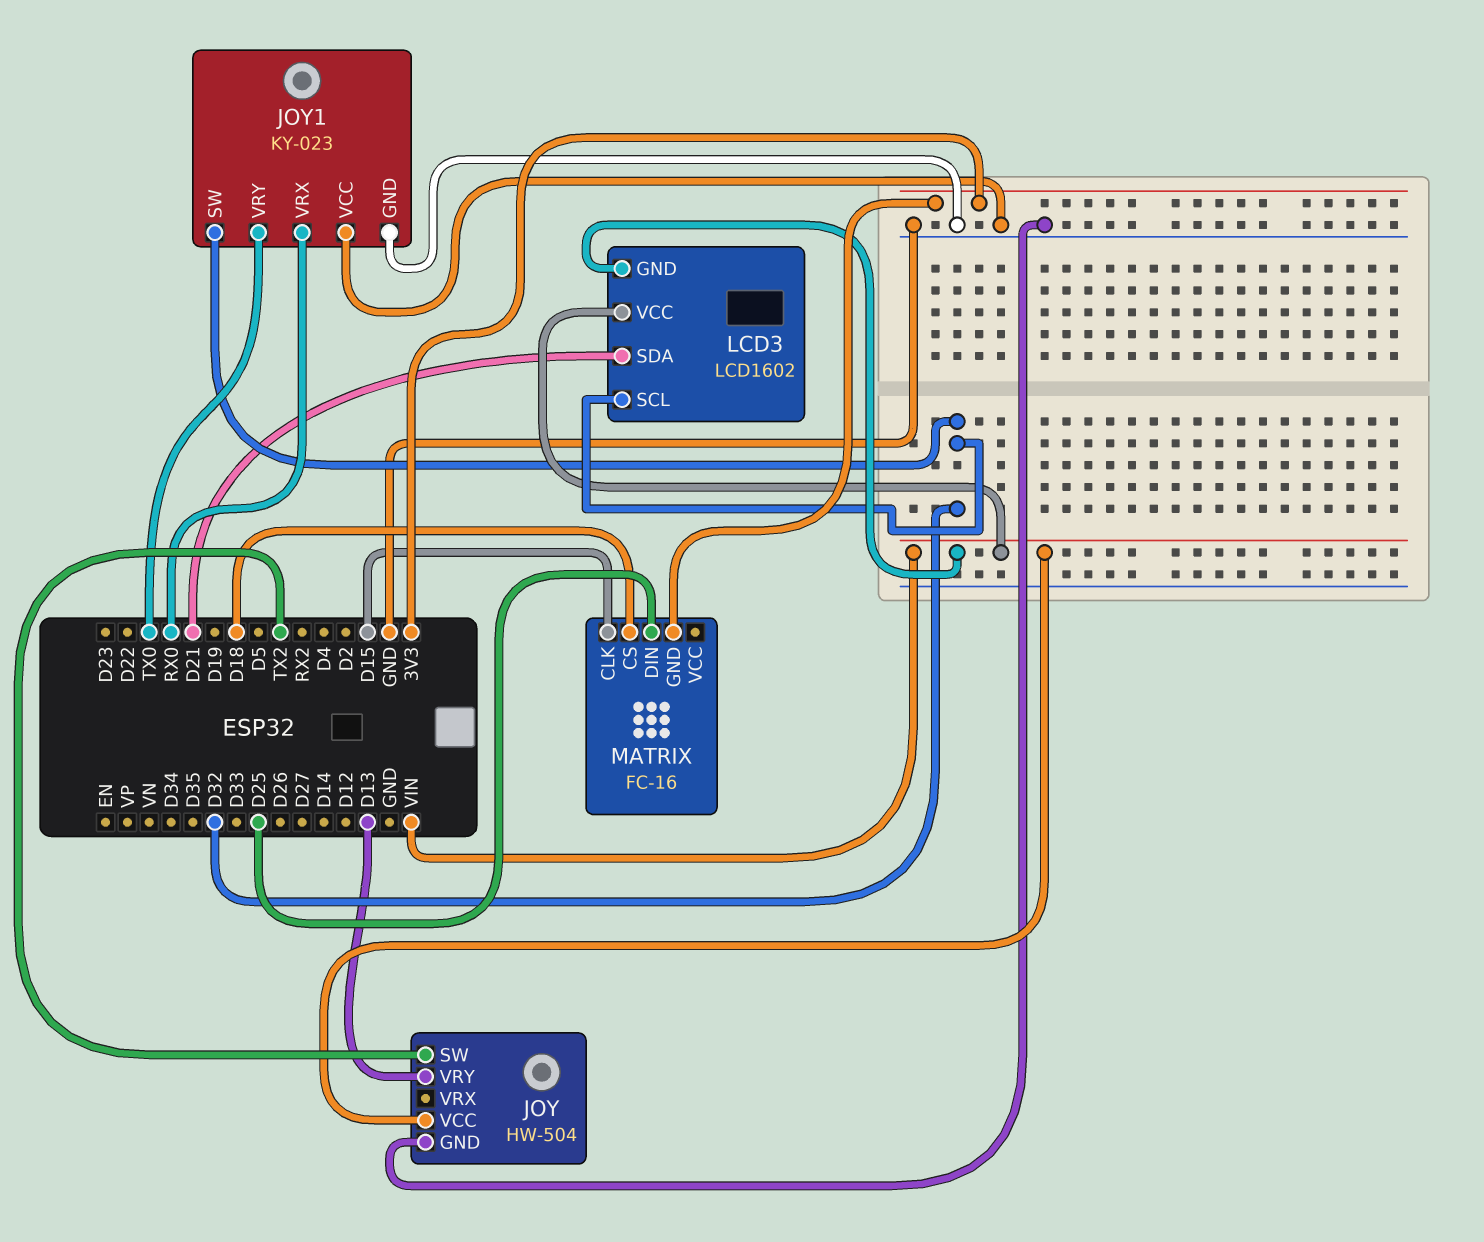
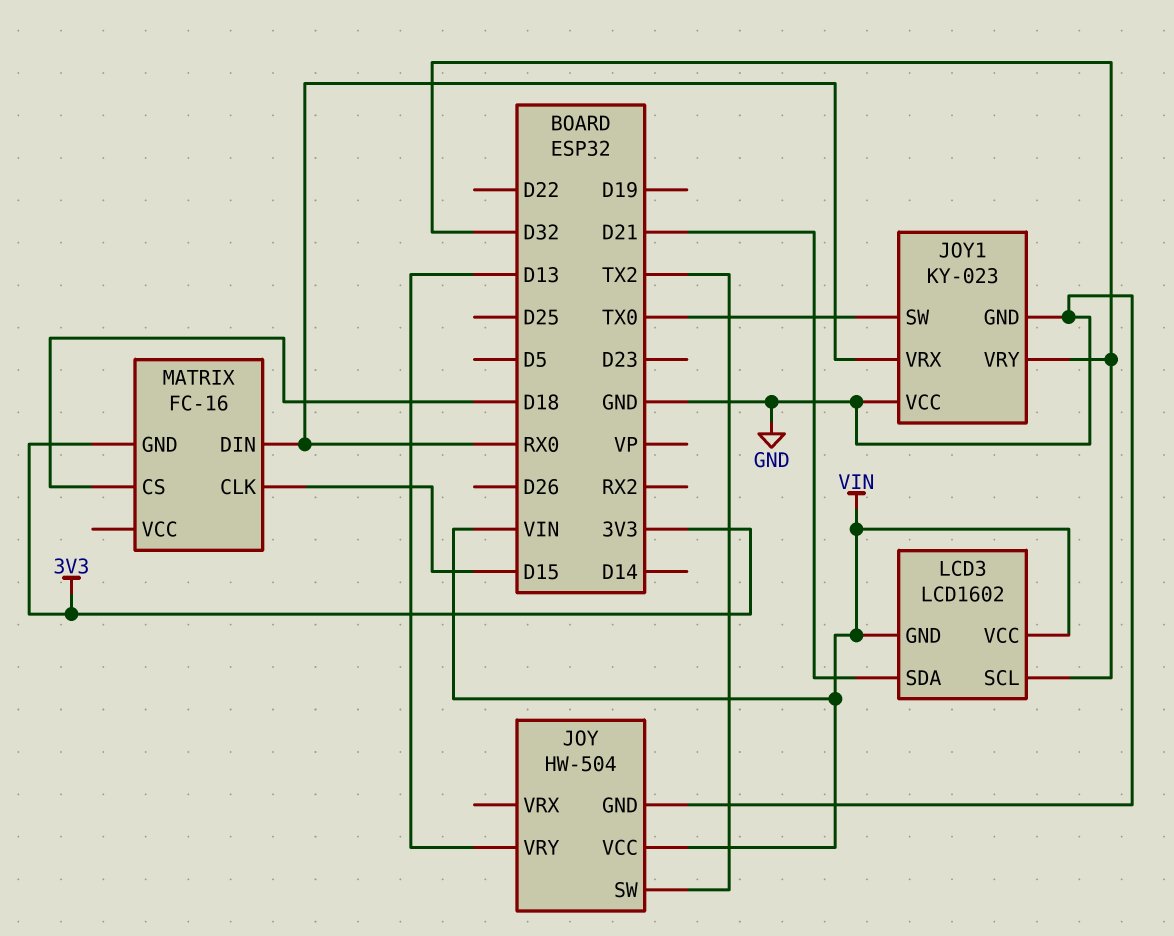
JOY1 pin SW: D32 -> TX0
JOY1 pin VRY: TX0 -> D32
MATRIX pin DIN: D25 -> RX0

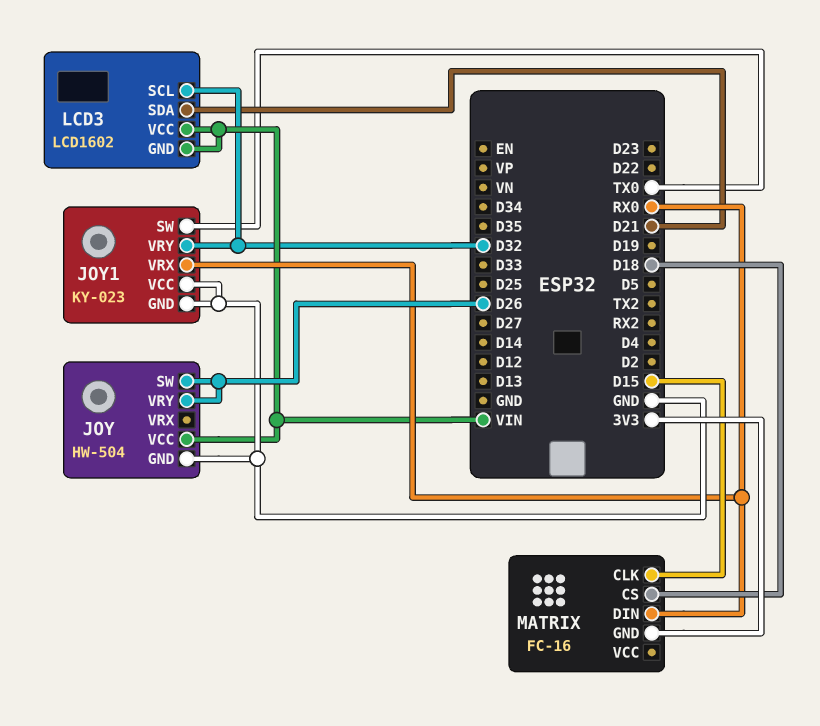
JOY pin SW: TX2 -> D26
JOY pin VRY: D13 -> D26

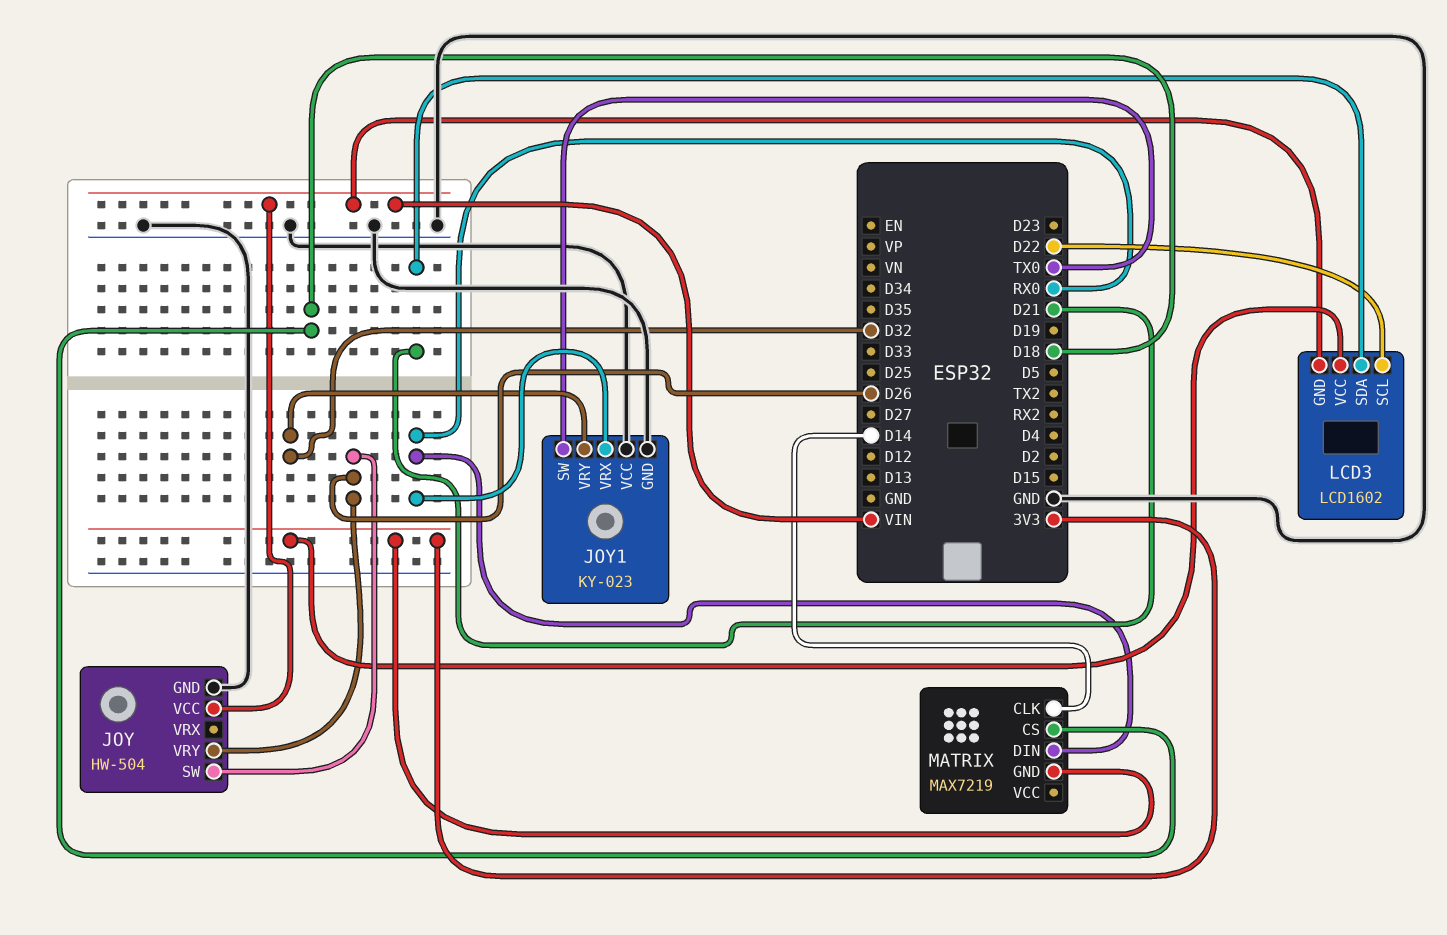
LCD3 pin SCL: D32 -> D22
LCD3 pin VCC: VIN -> 3V3
MATRIX: FC-16 -> MAX7219
MATRIX pin CLK: D15 -> D14

